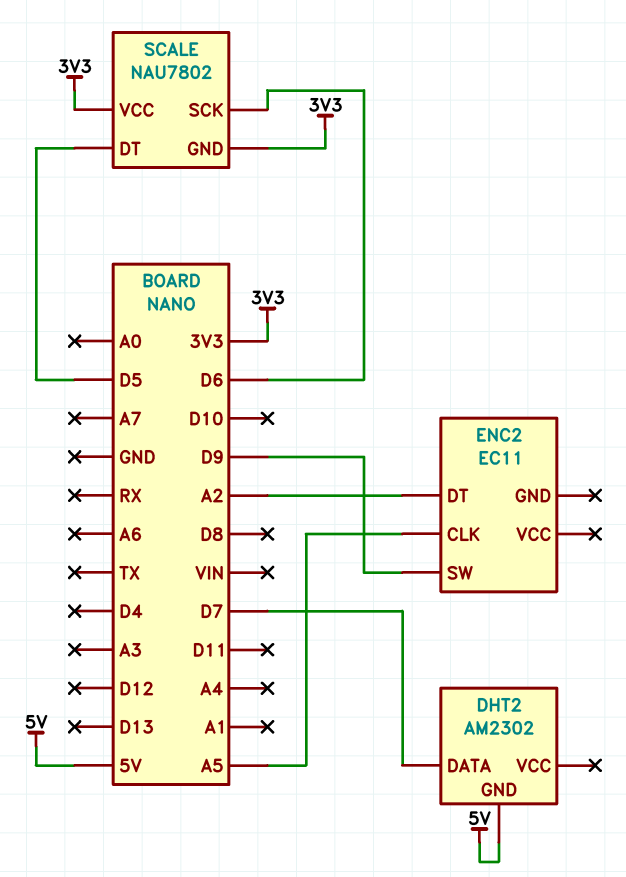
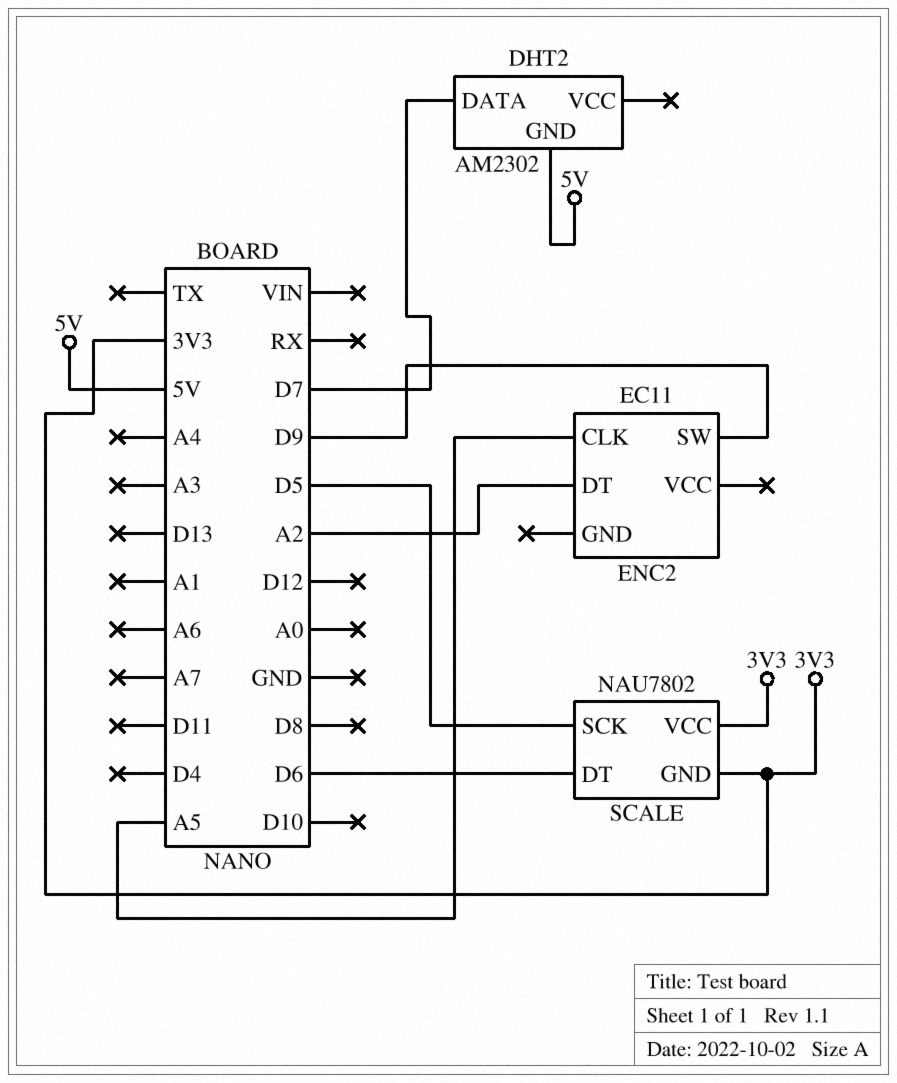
SCALE pin DT: D5 -> D6
SCALE pin SCK: D6 -> D5

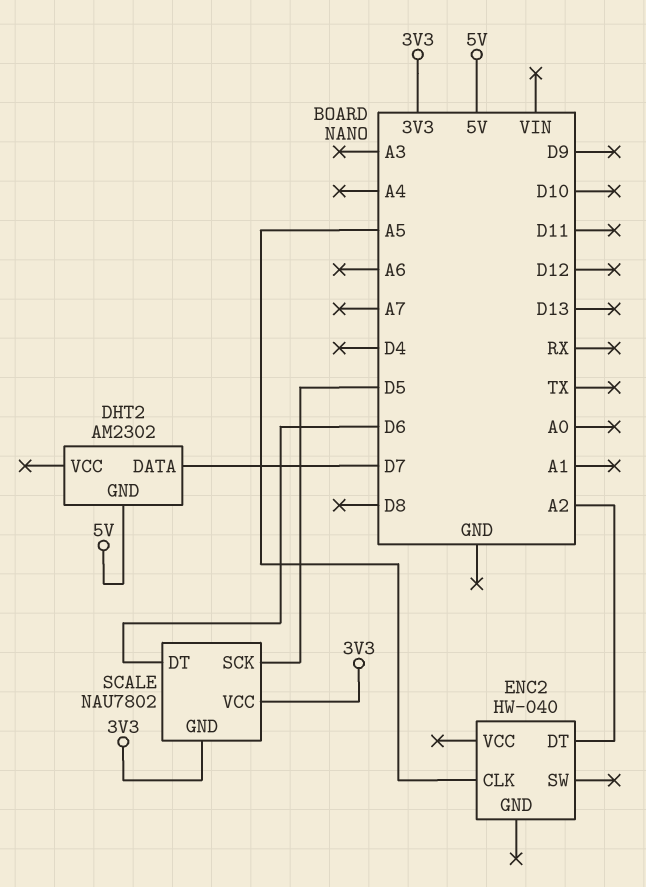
ENC2: EC11 -> HW-040
ENC2 pin SW: D9 -> none

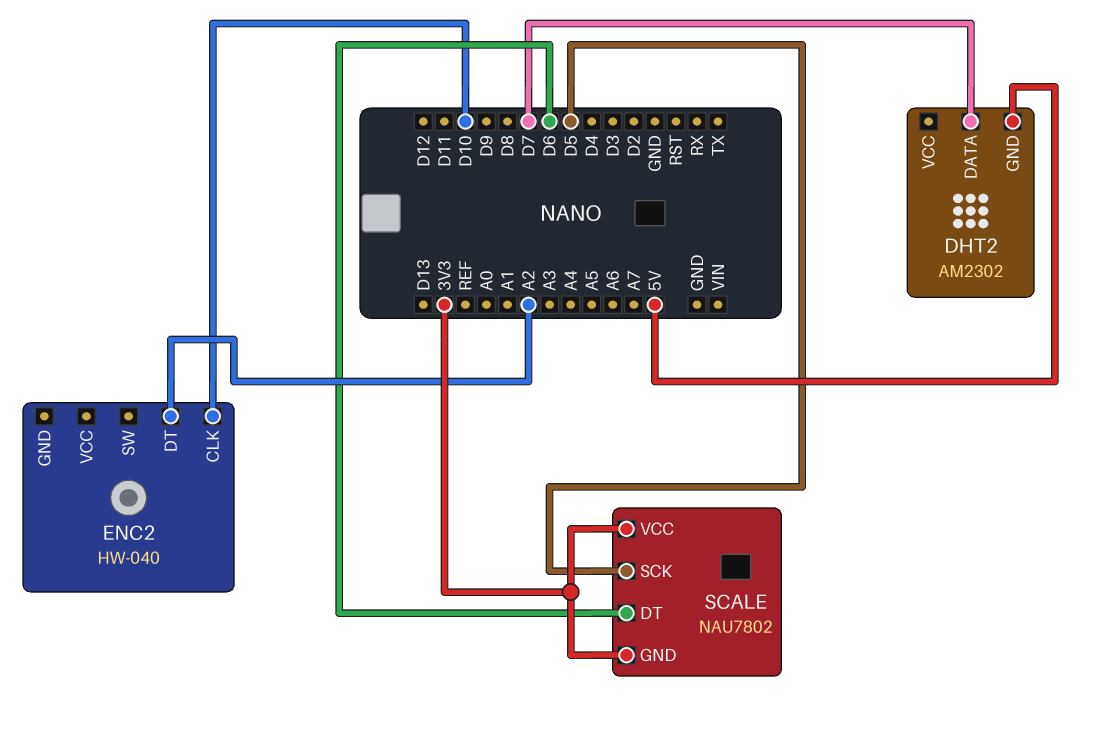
ENC2 pin CLK: A5 -> D10

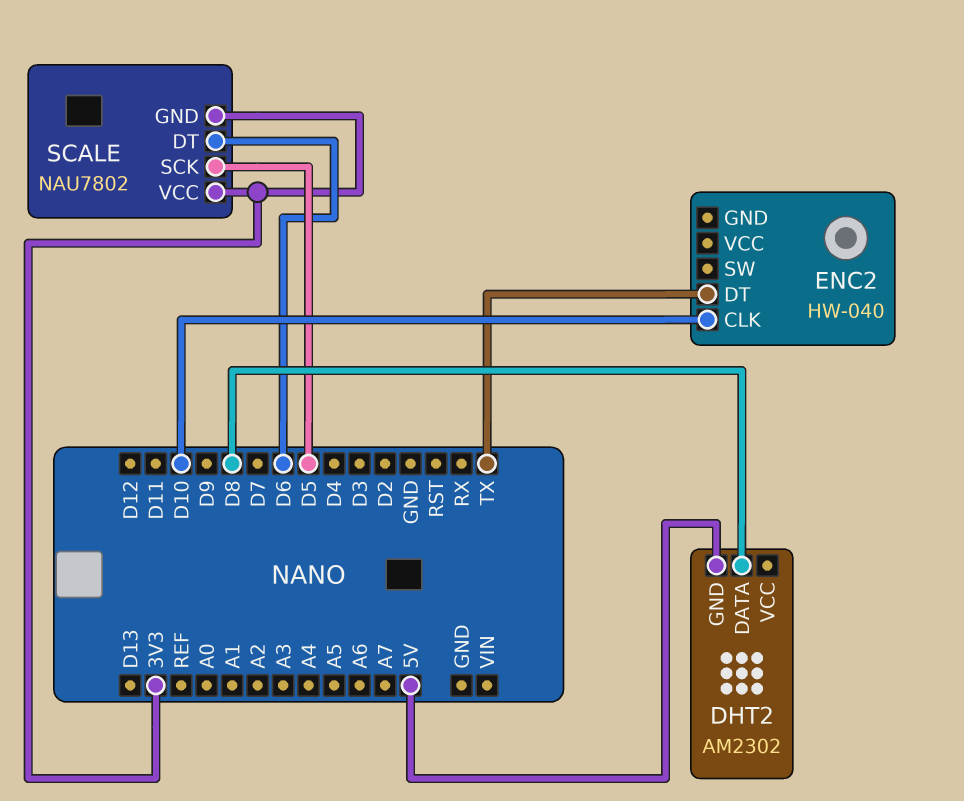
DHT2 pin DATA: D7 -> D8
ENC2 pin DT: A2 -> TX

